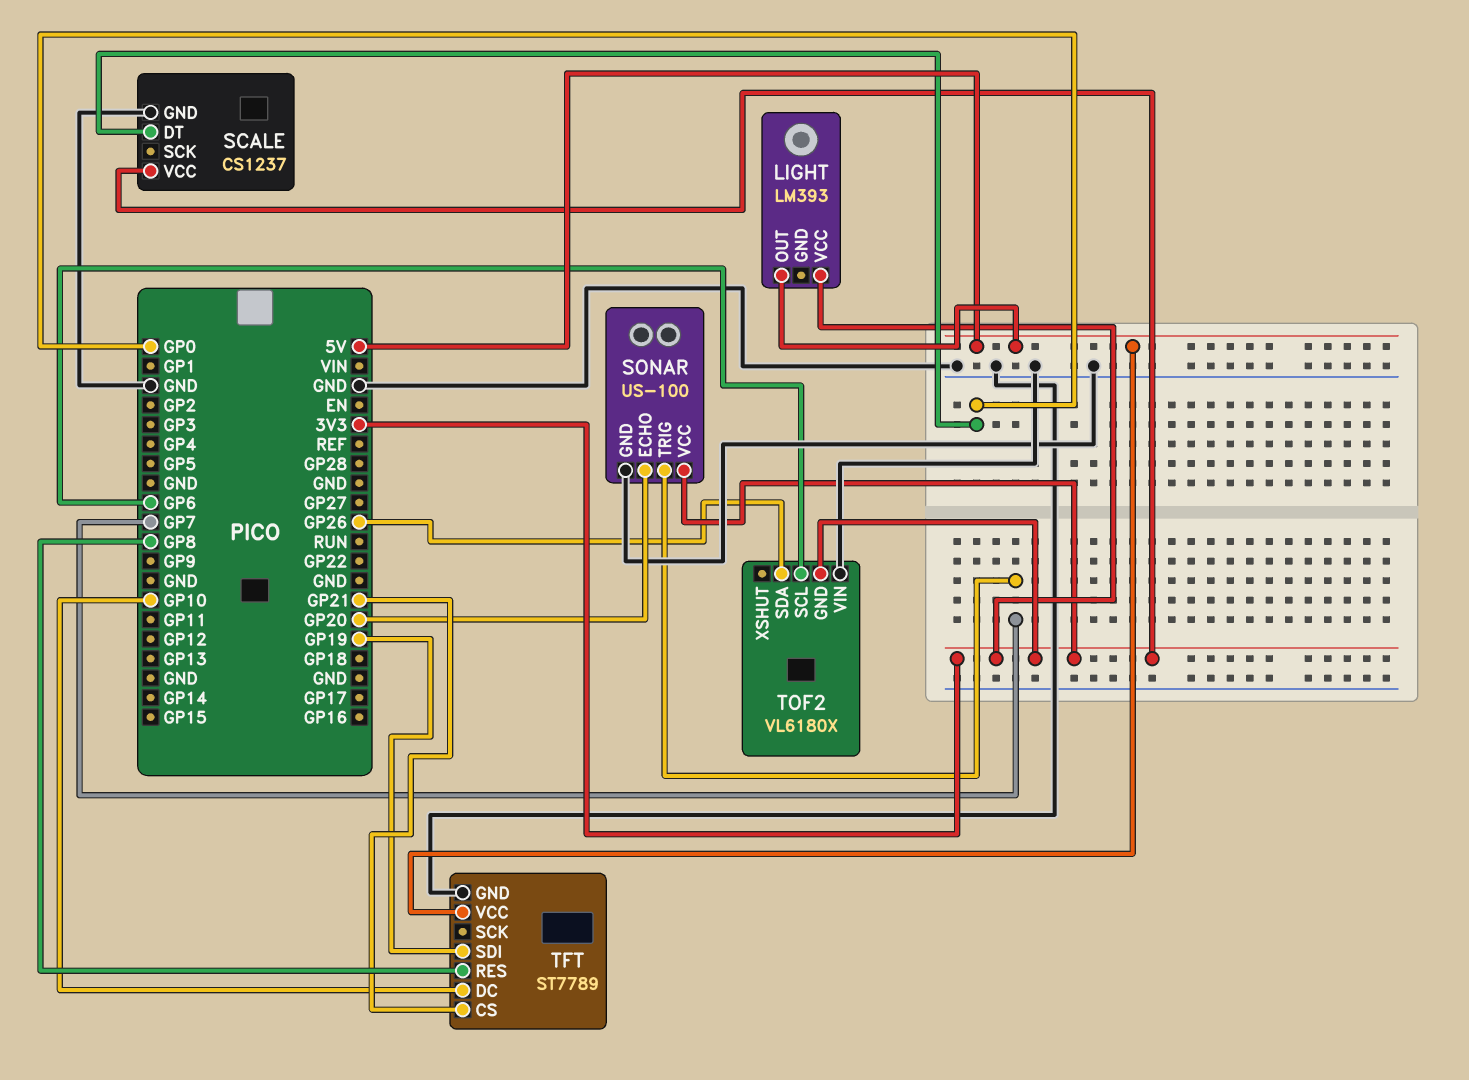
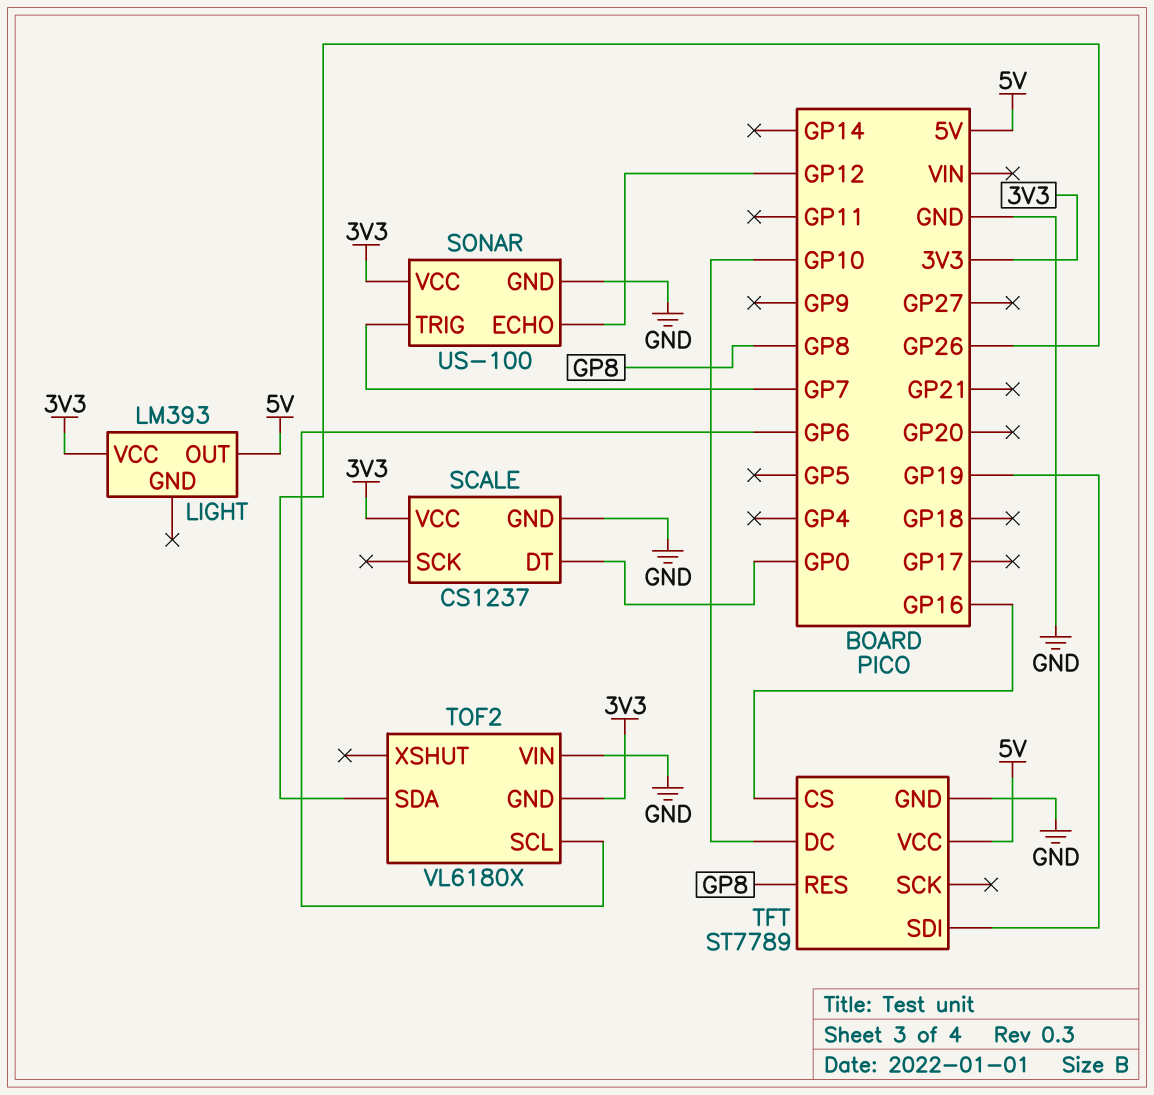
SONAR pin ECHO: GP20 -> GP12
TFT pin CS: GP21 -> GP16

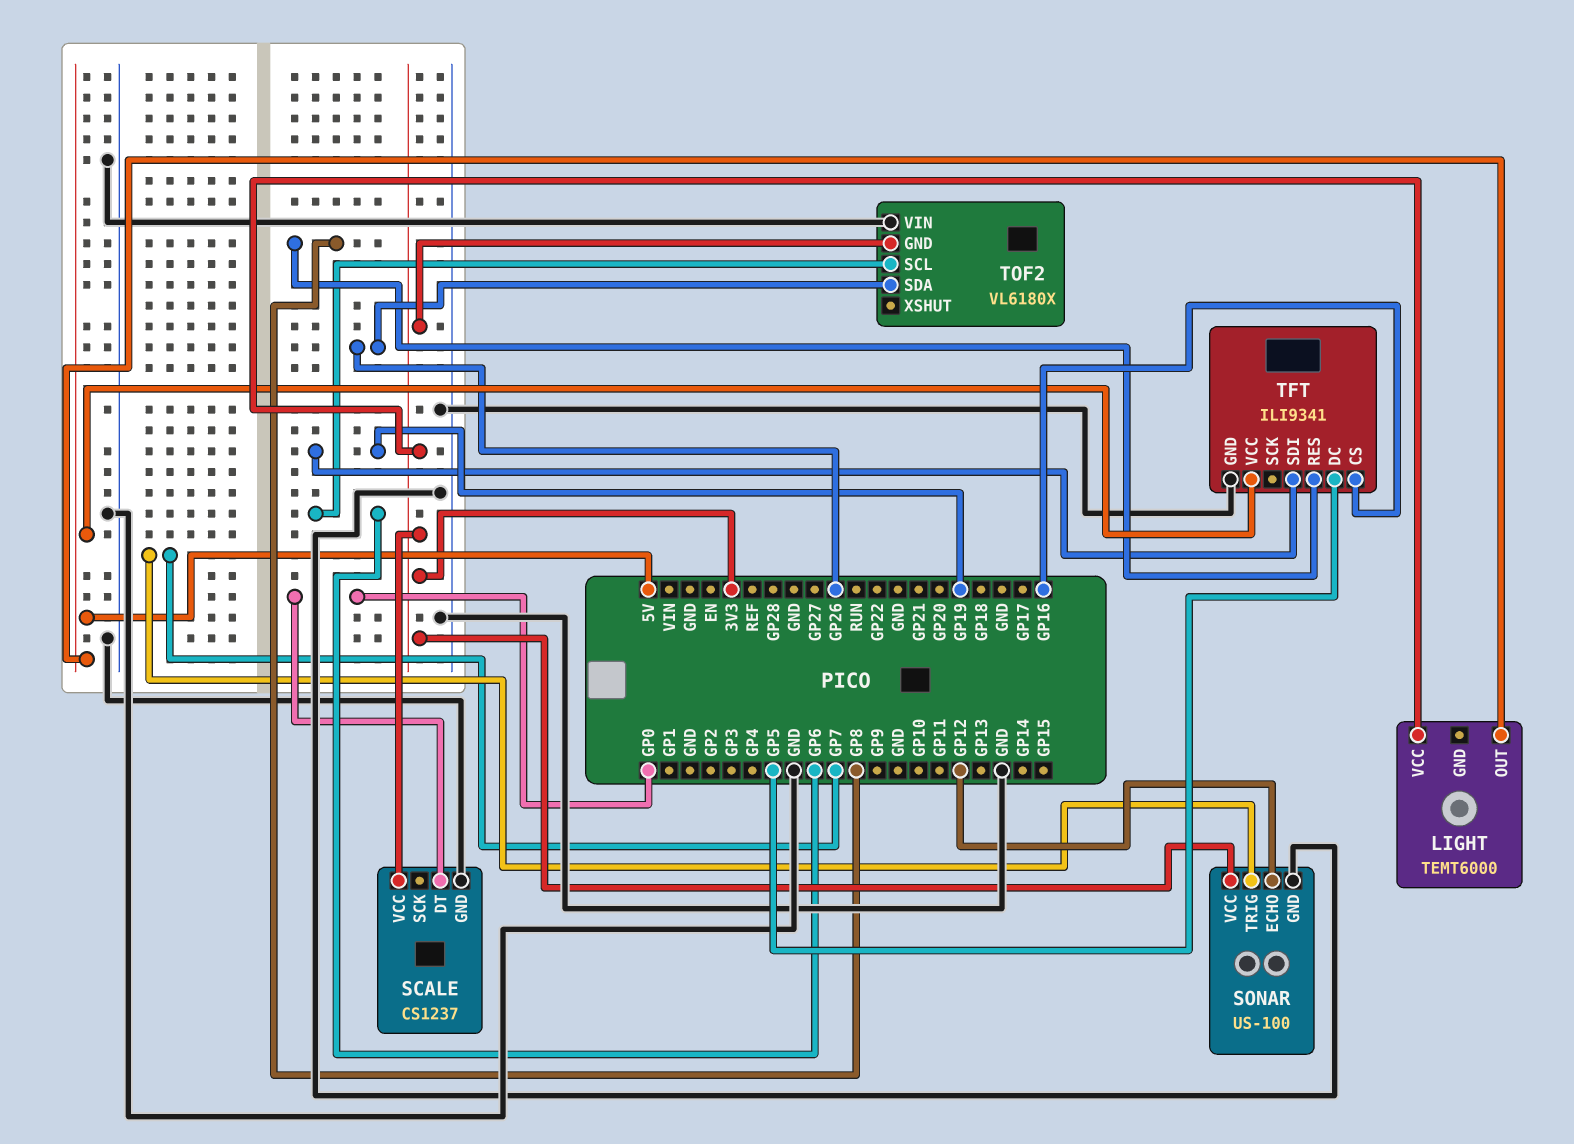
LIGHT: LM393 -> TEMT6000
TFT: ST7789 -> ILI9341
TFT pin DC: GP10 -> GP5

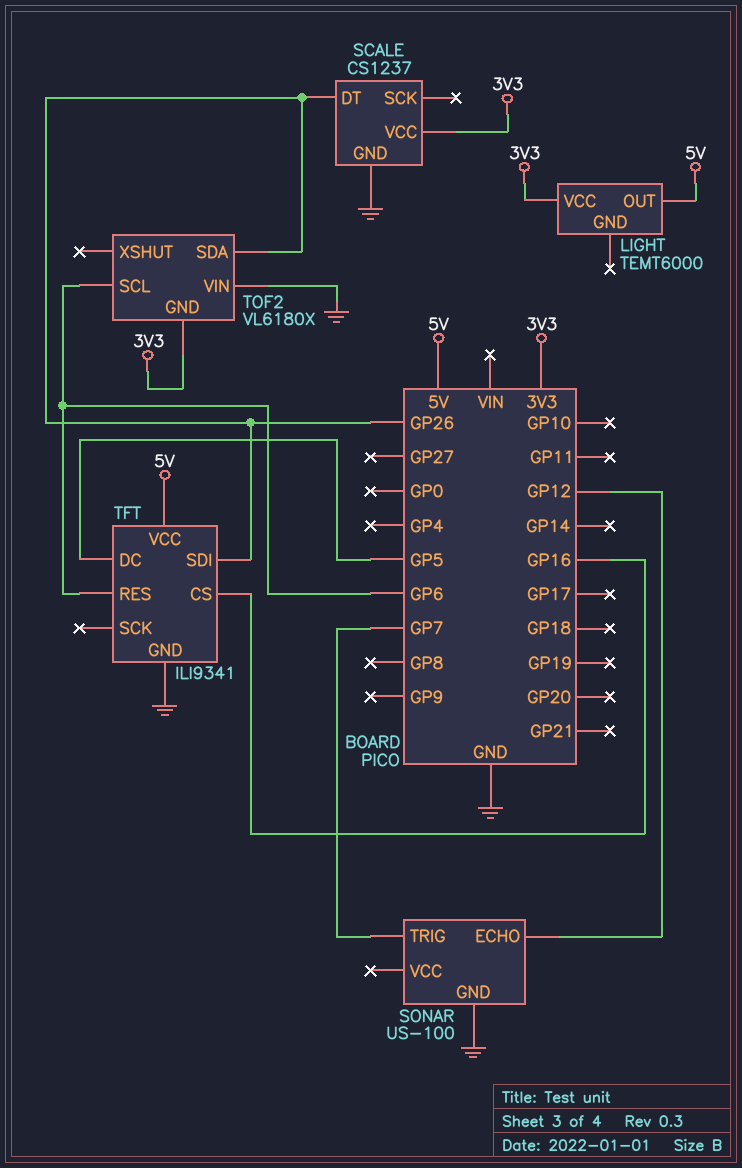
SCALE pin DT: GP0 -> GP26
SONAR pin VCC: 3V3 -> none
TFT pin RES: GP8 -> GP6
TFT pin SDI: GP19 -> GP26

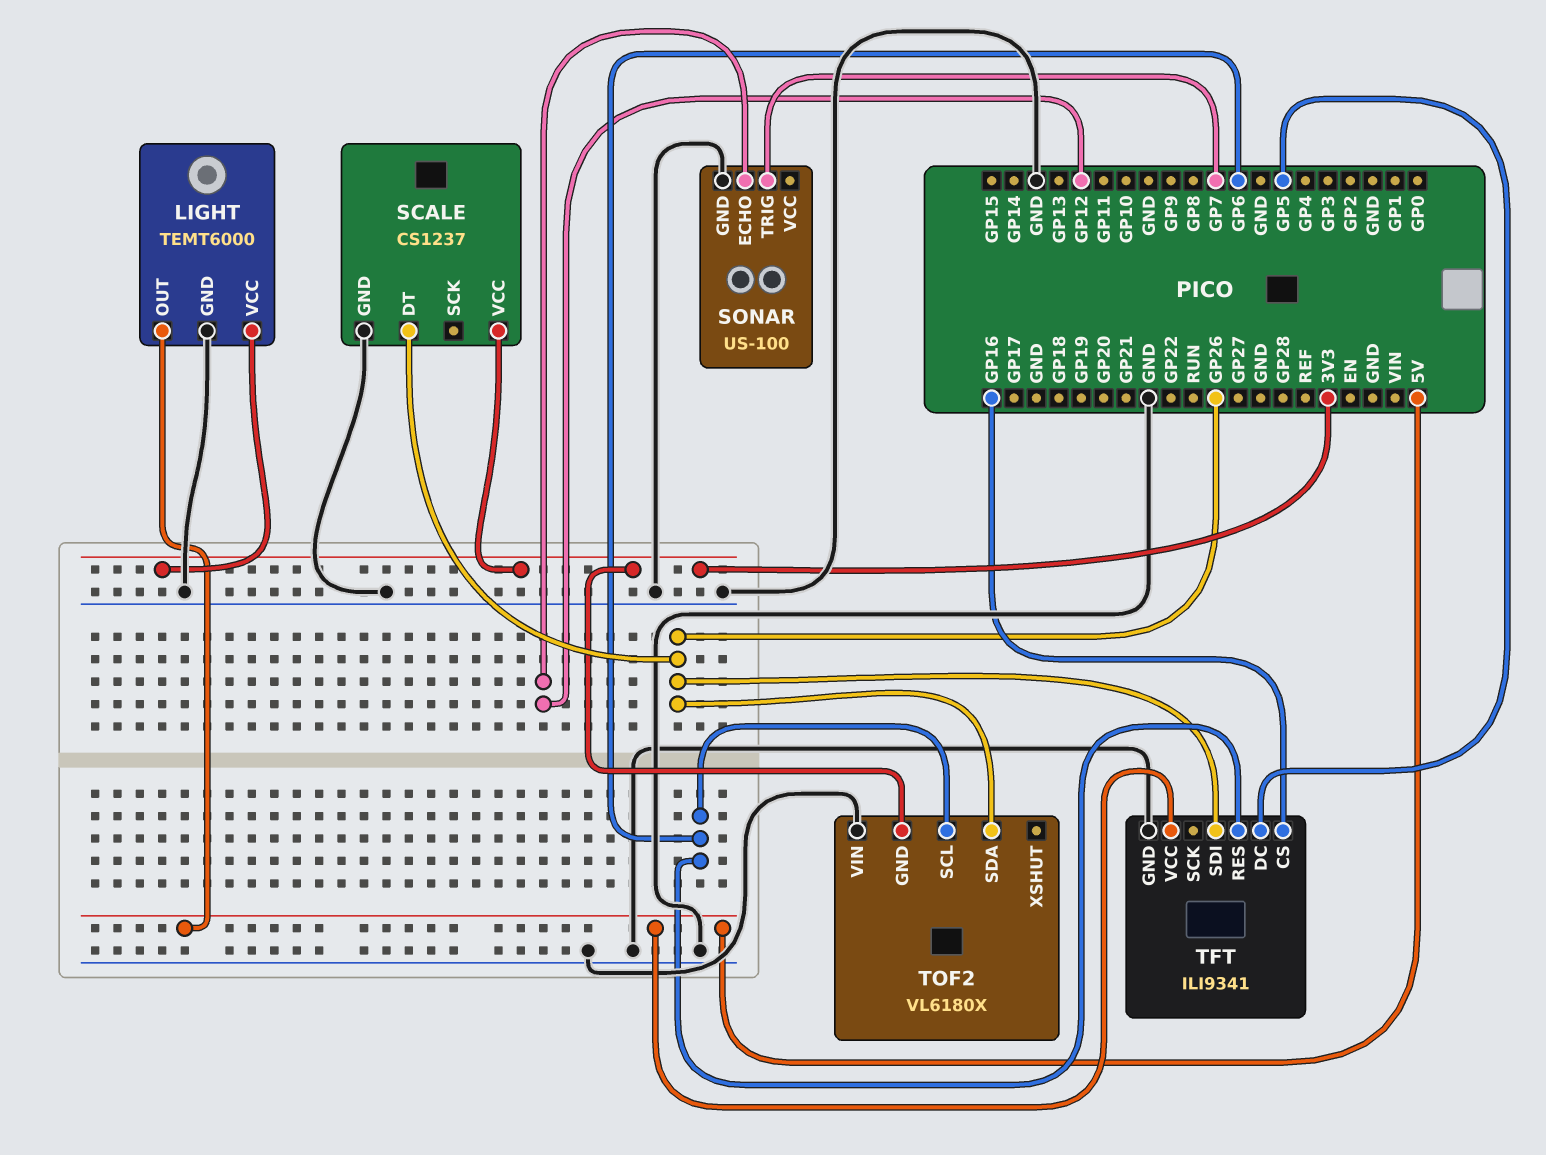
LIGHT pin GND: none -> GND

